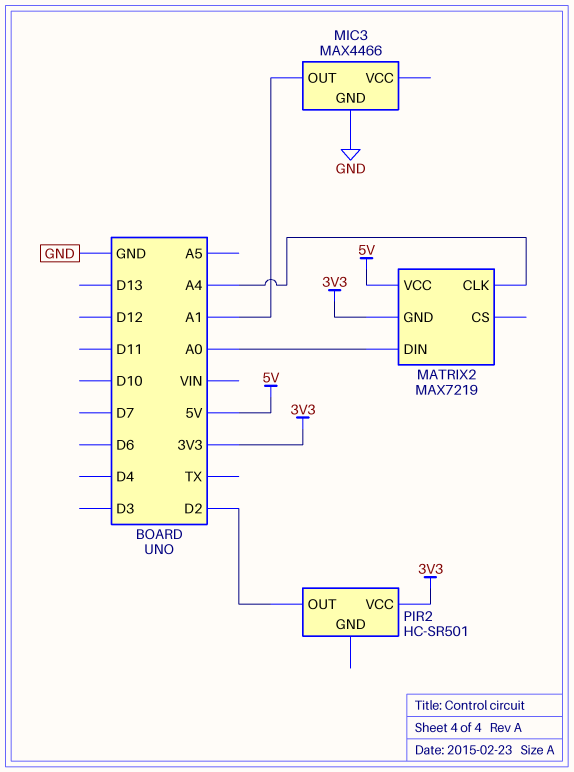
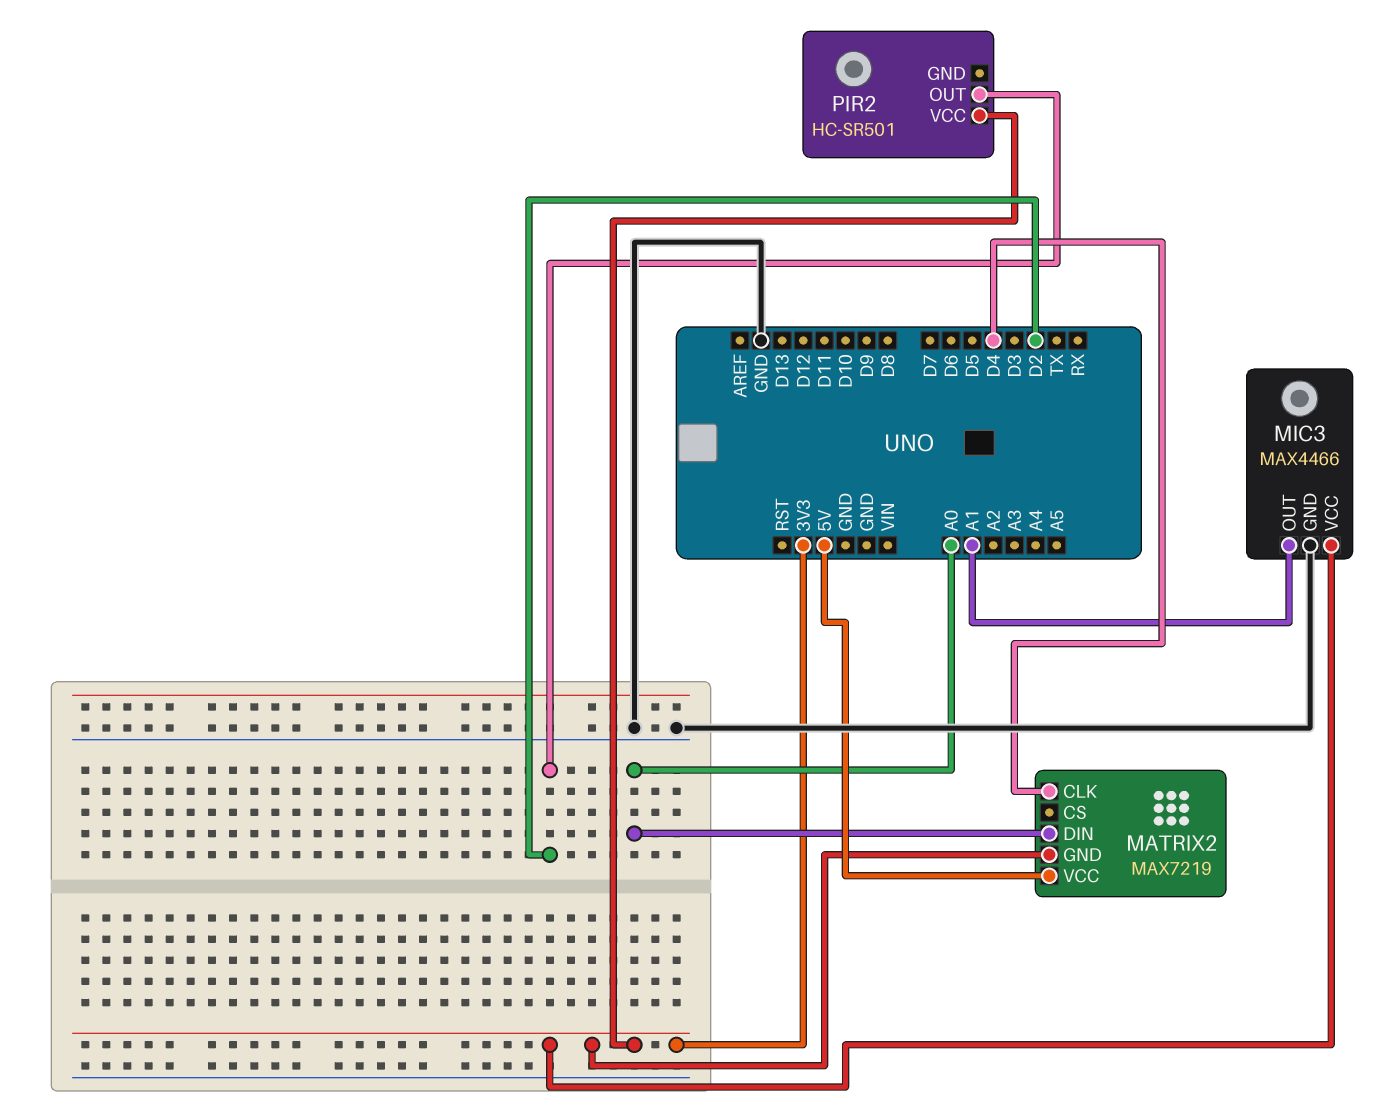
MATRIX2 pin CLK: A4 -> D4
MIC3 pin VCC: none -> 3V3

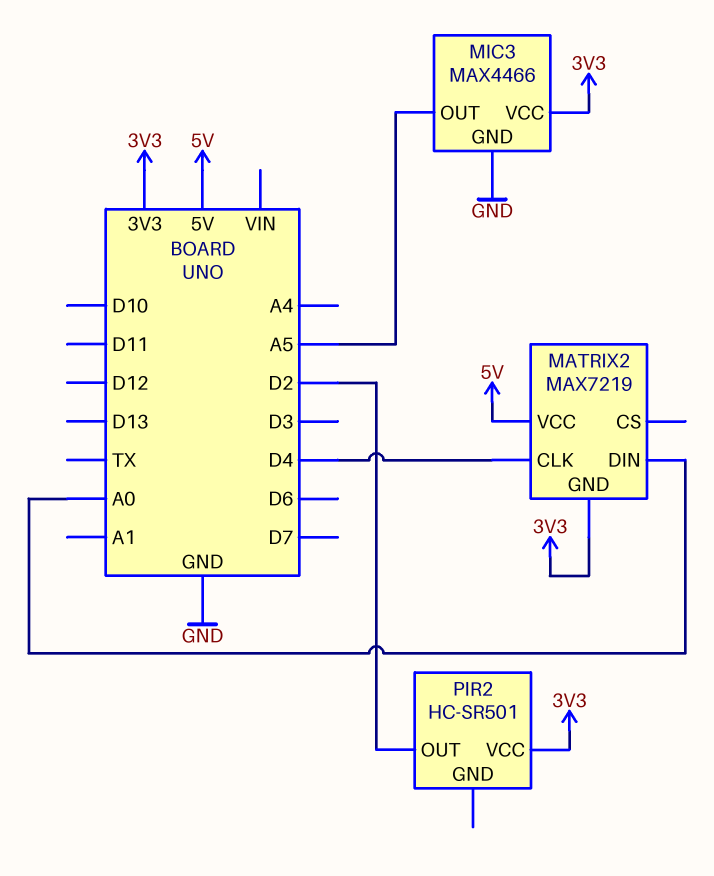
MIC3 pin OUT: A1 -> A5

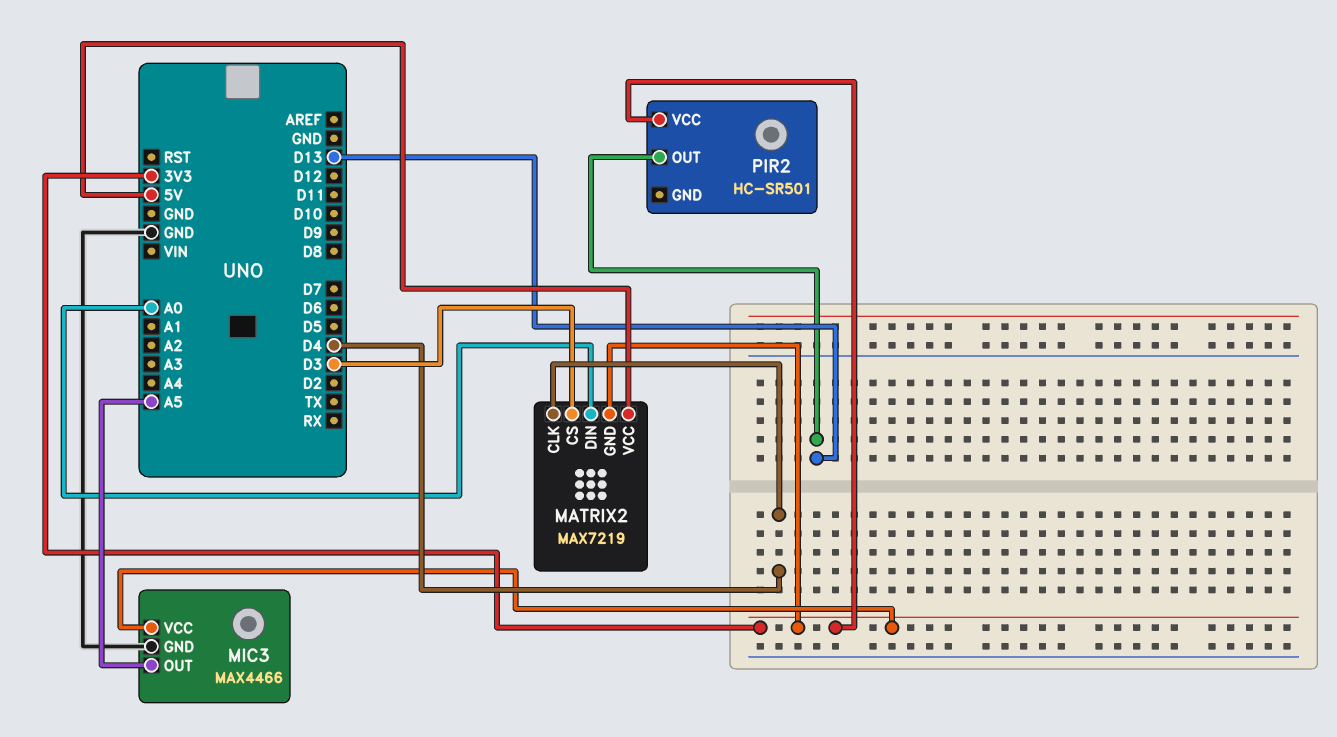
MATRIX2 pin CS: none -> D3
PIR2 pin OUT: D2 -> D13

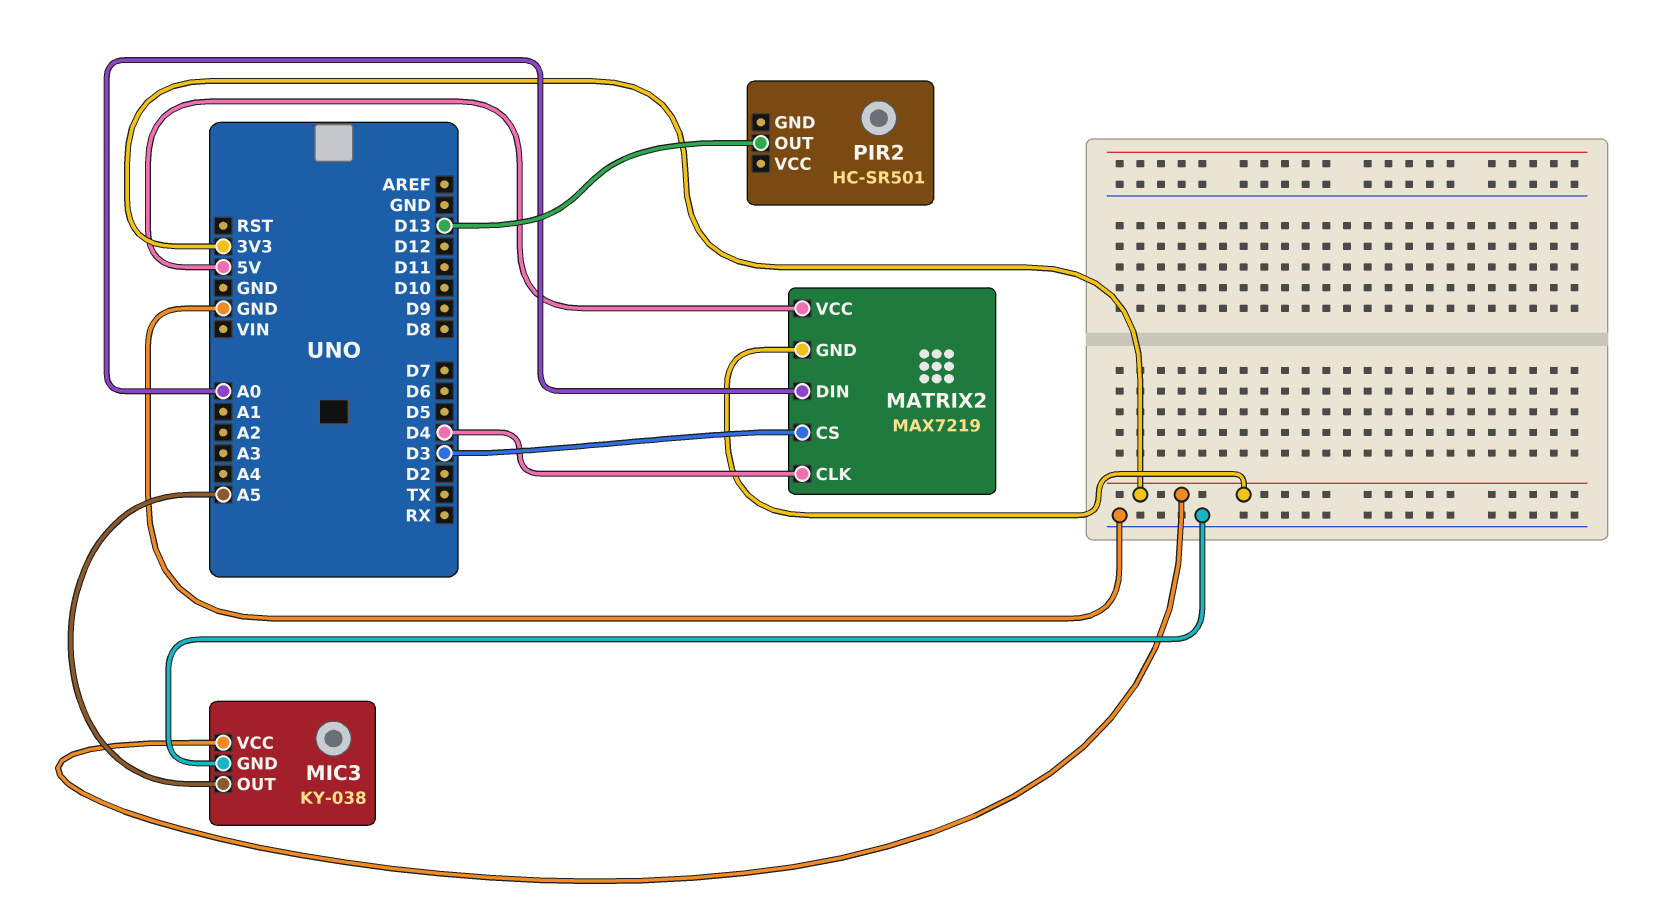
MIC3: MAX4466 -> KY-038
PIR2 pin VCC: 3V3 -> none

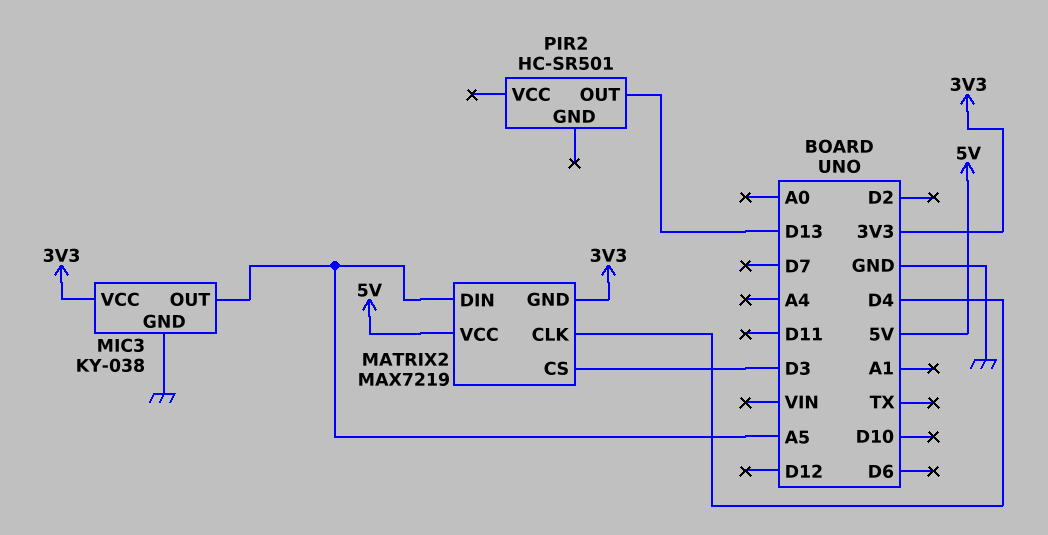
MATRIX2 pin DIN: A0 -> A5

